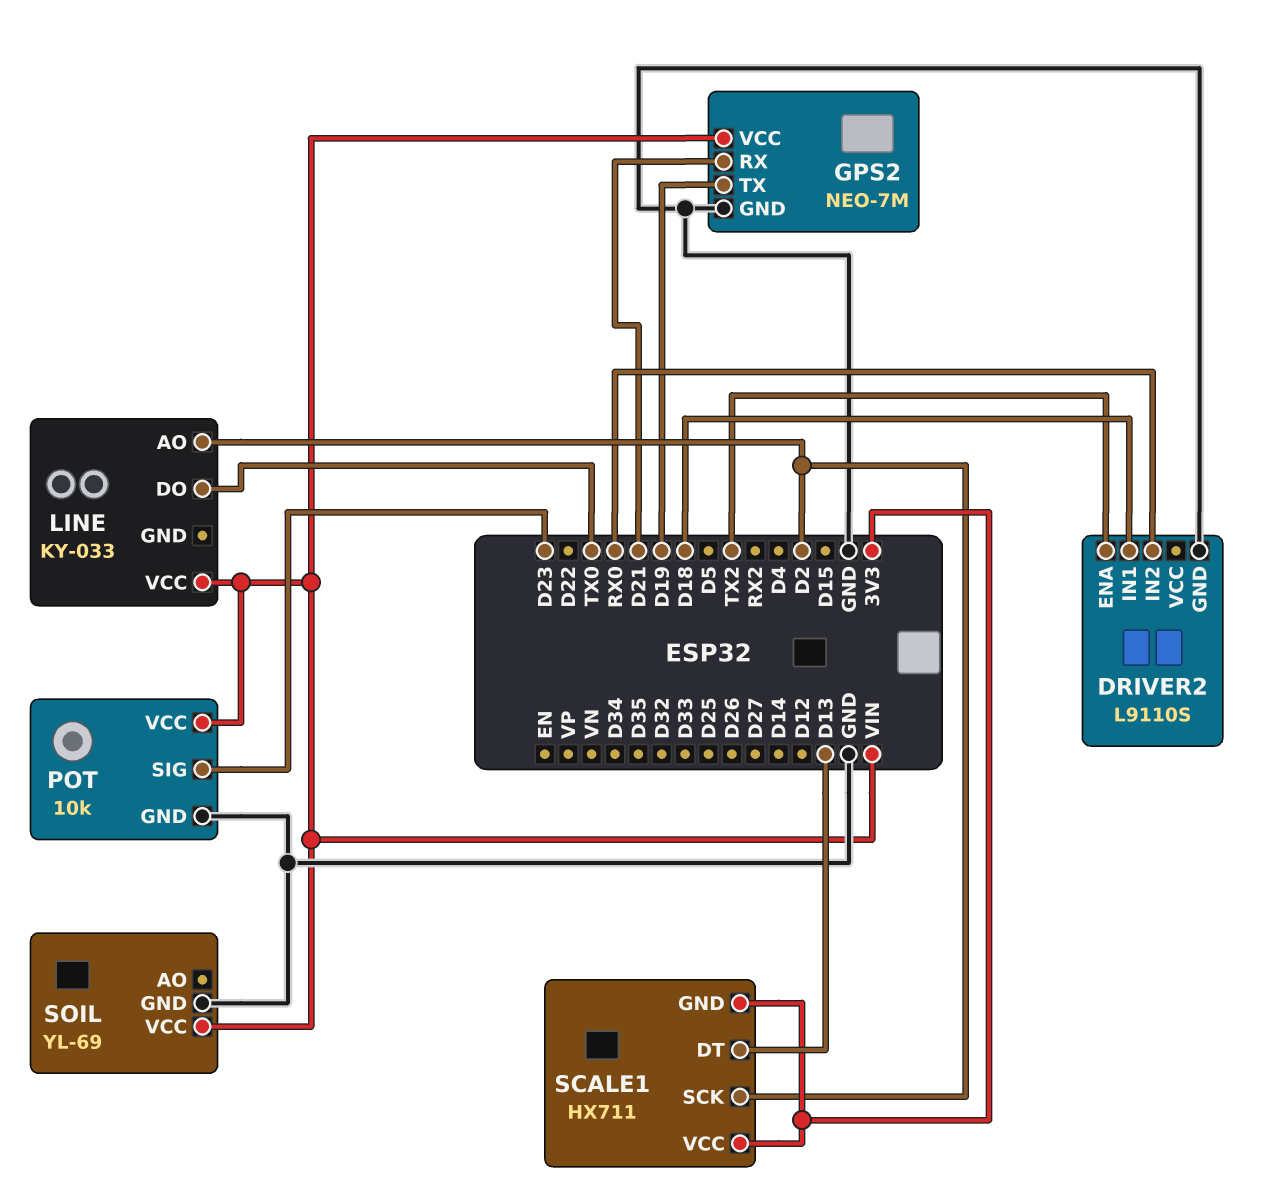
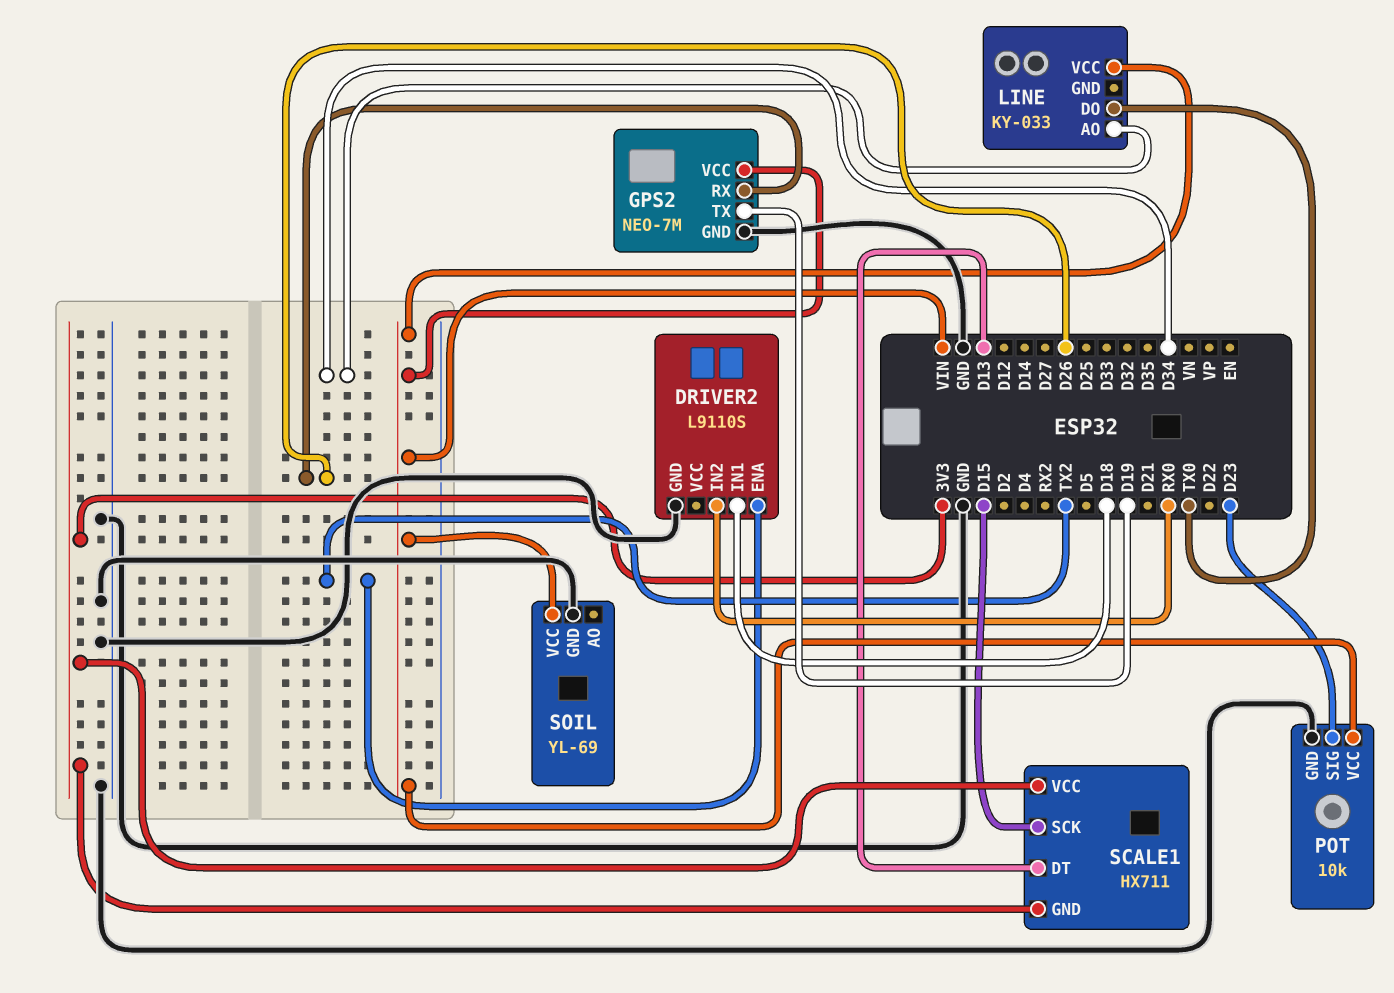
GPS2 pin RX: D21 -> D26
LINE pin AO: D2 -> D34
SCALE1 pin SCK: D2 -> D15

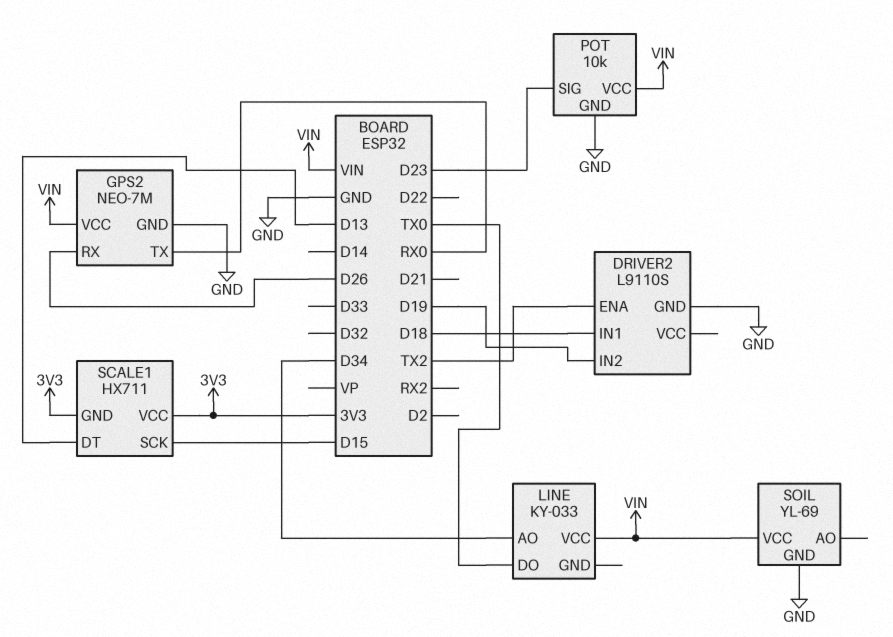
DRIVER2 pin IN2: RX0 -> D19
GPS2 pin TX: D19 -> RX0

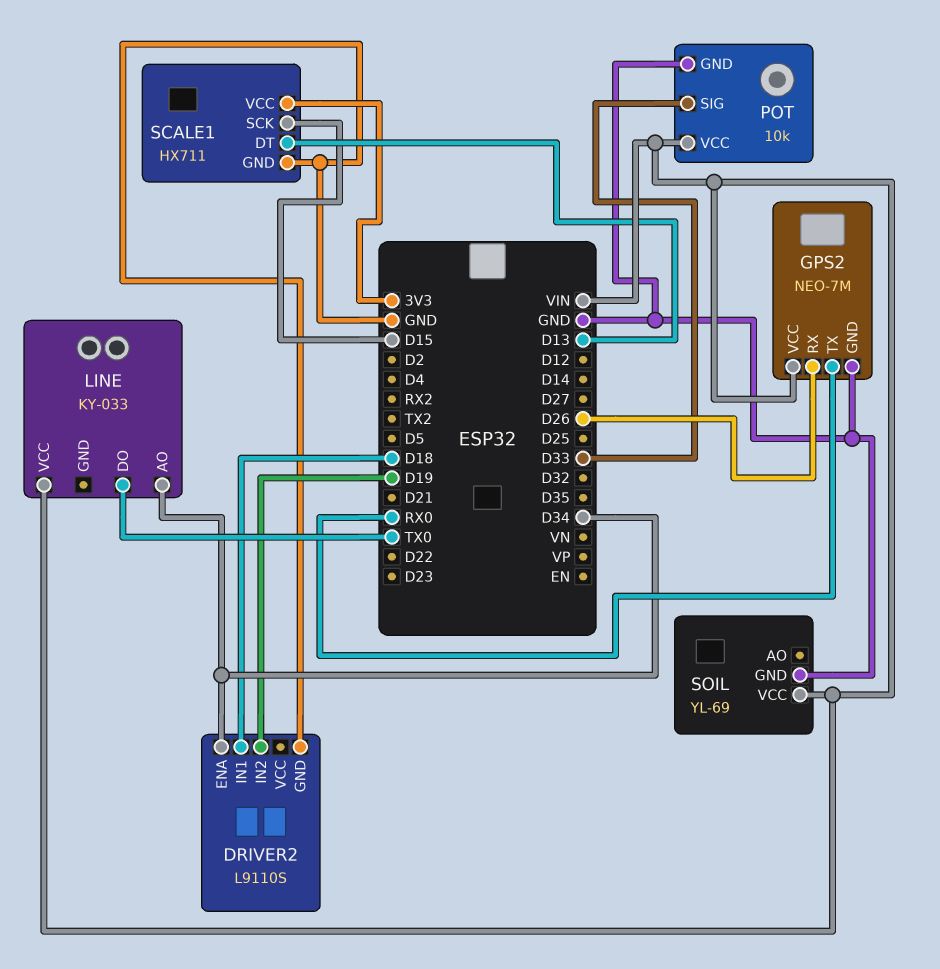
DRIVER2 pin ENA: TX2 -> D34
POT pin SIG: D23 -> D33
SCALE1 pin GND: 3V3 -> GND

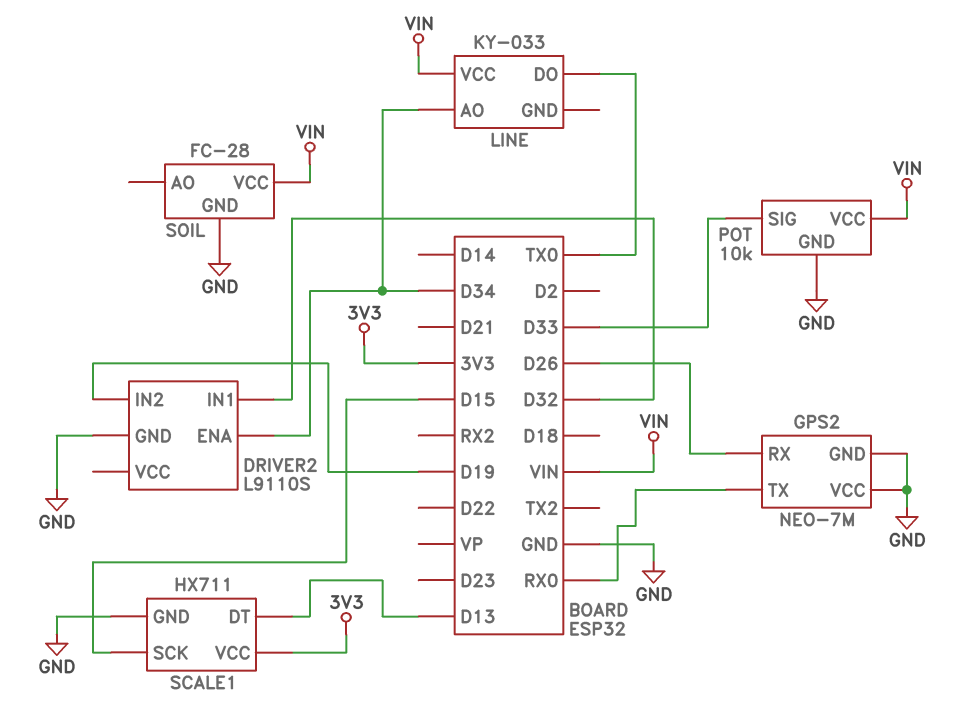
DRIVER2 pin IN1: D18 -> D32
GPS2 pin VCC: VIN -> GND
SOIL: YL-69 -> FC-28

